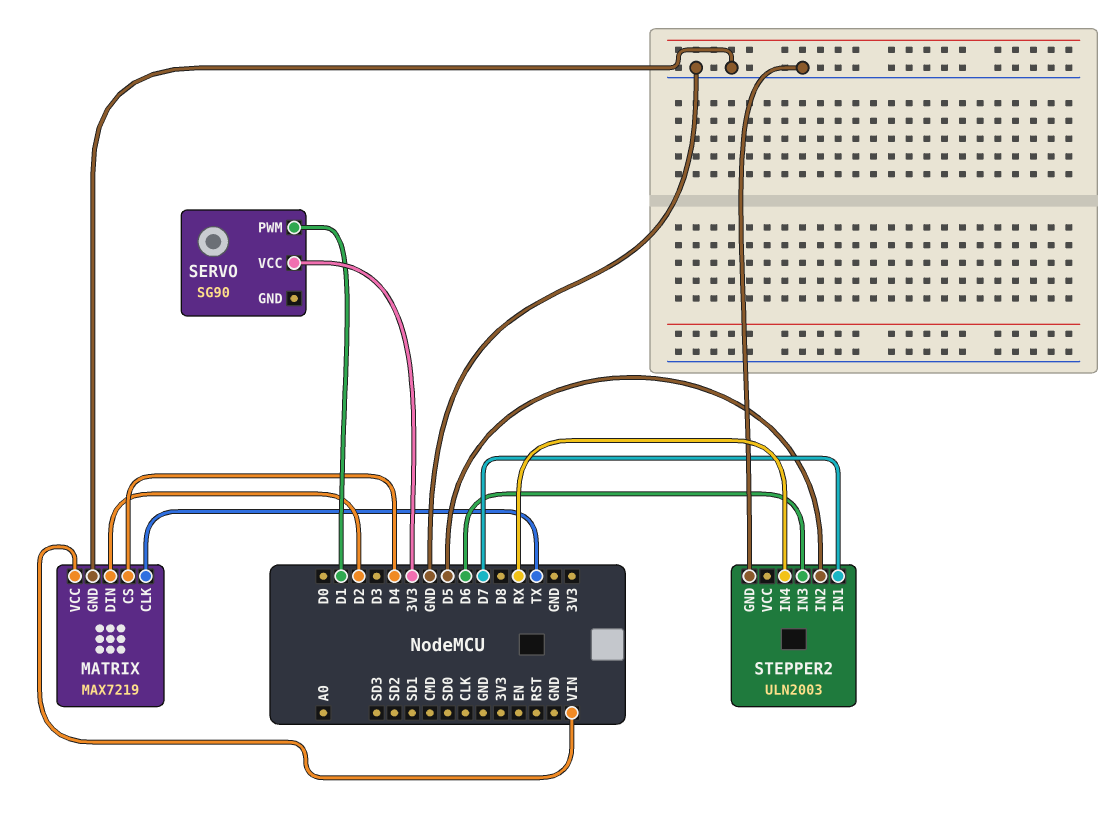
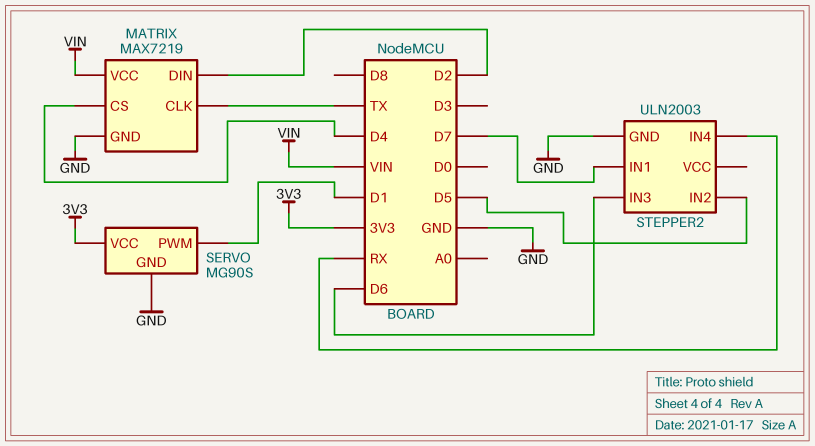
SERVO: SG90 -> MG90S
SERVO pin GND: none -> GND

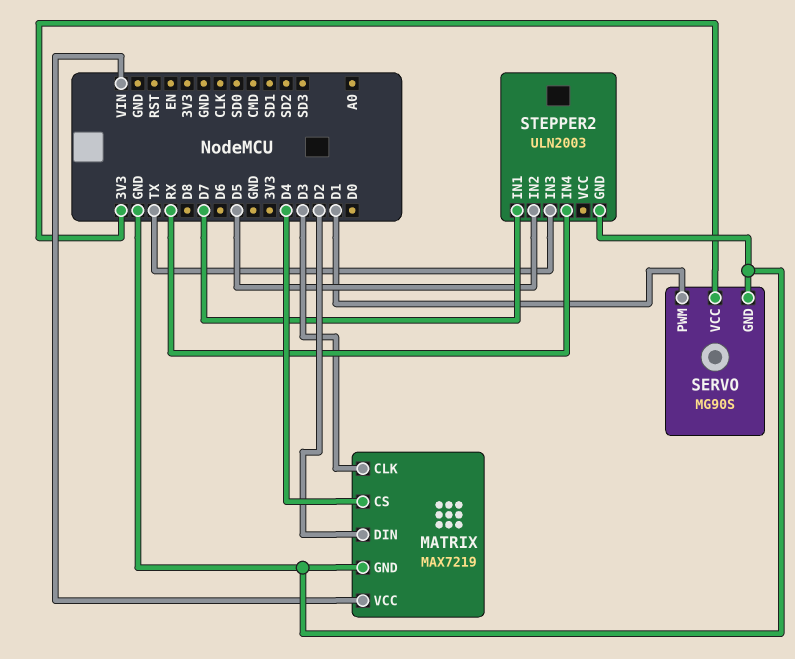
MATRIX pin CLK: TX -> D3
STEPPER2 pin IN3: D6 -> TX

